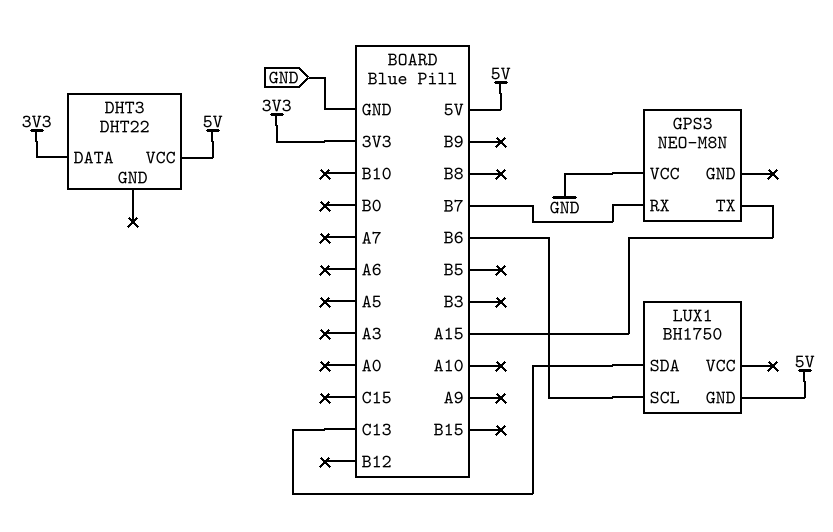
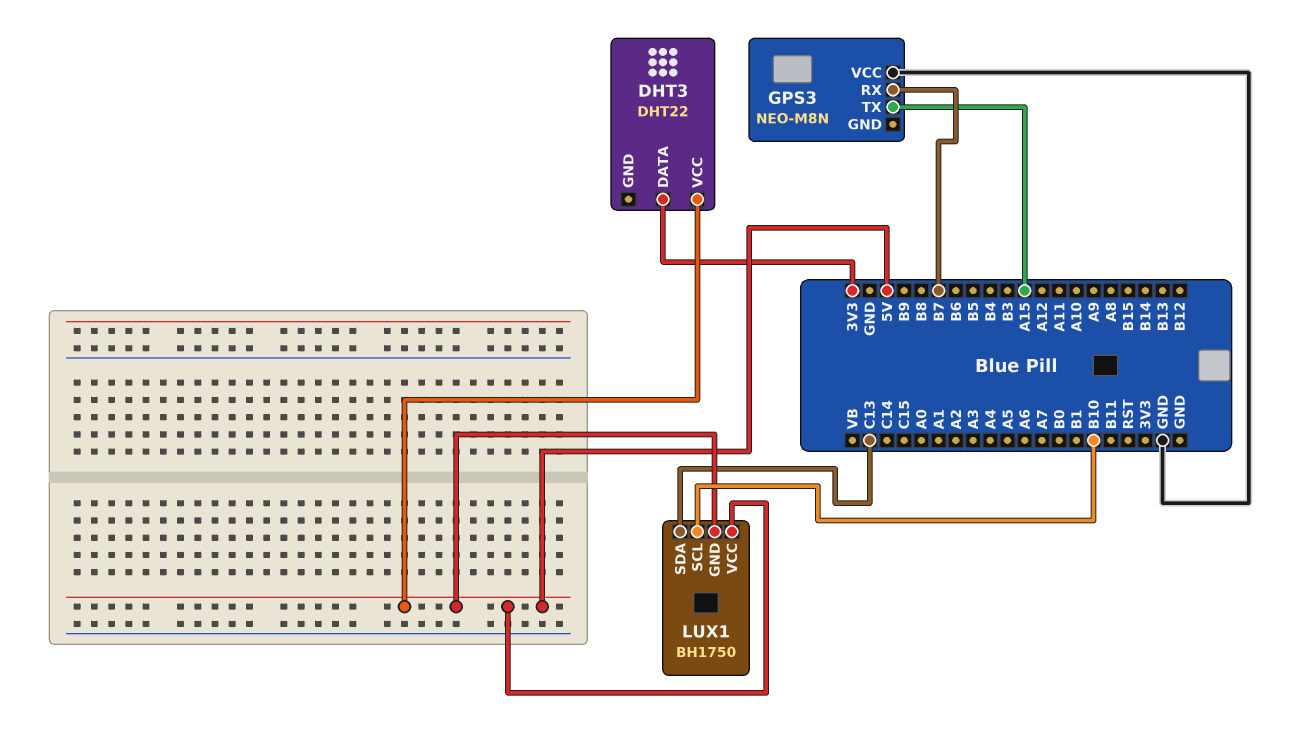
LUX1 pin SCL: B6 -> B10
LUX1 pin VCC: none -> 5V

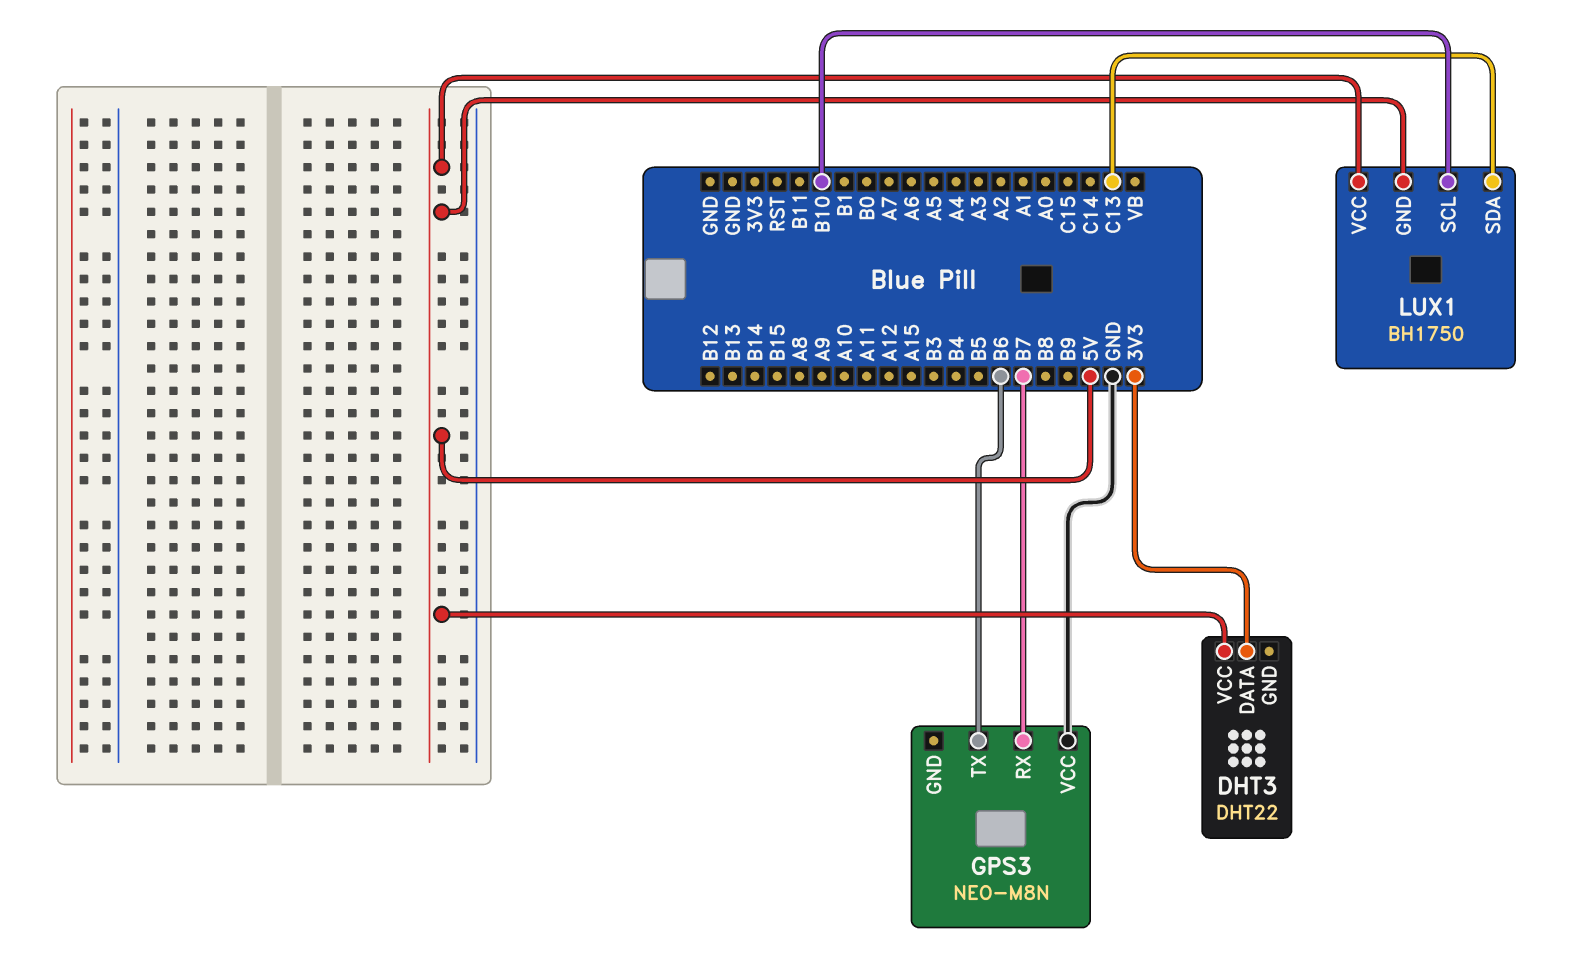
GPS3 pin TX: A15 -> B6

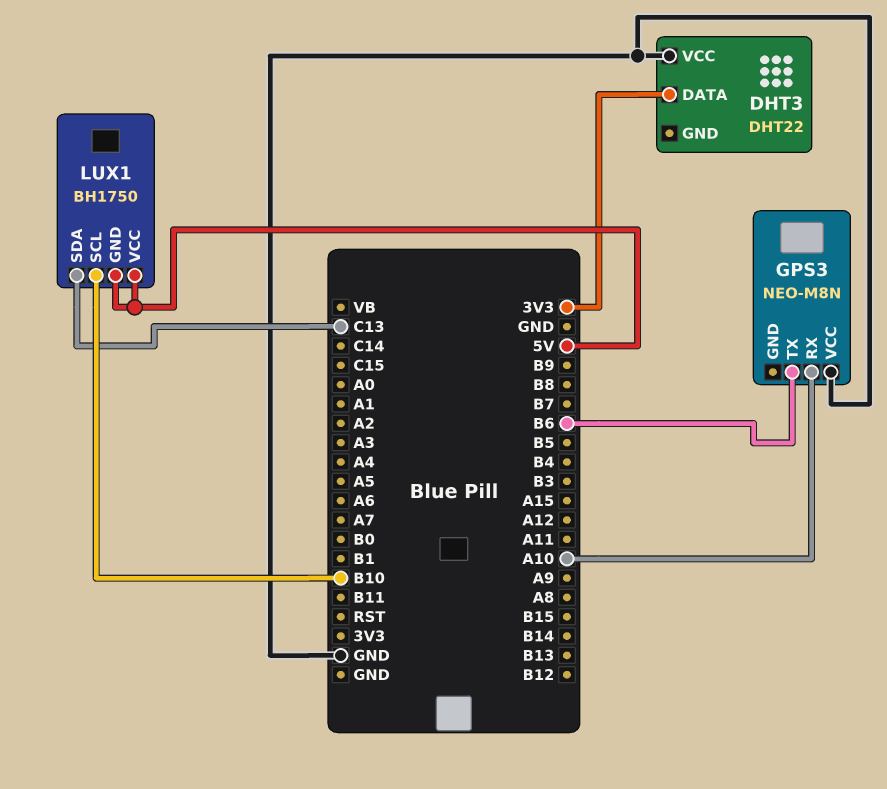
DHT3 pin VCC: 5V -> GND
GPS3 pin RX: B7 -> A10

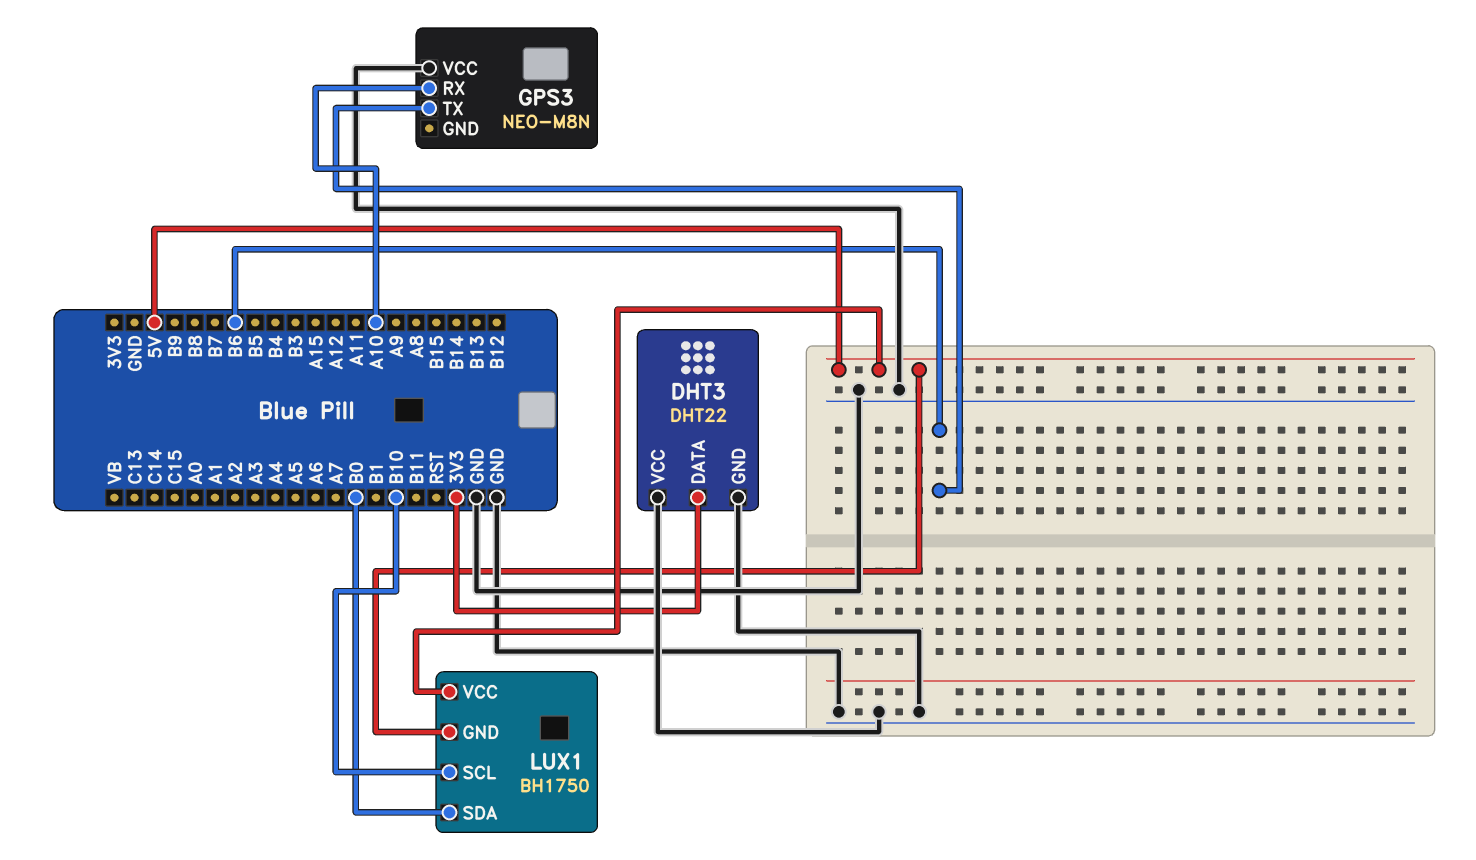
DHT3 pin GND: none -> GND
LUX1 pin SDA: C13 -> B0

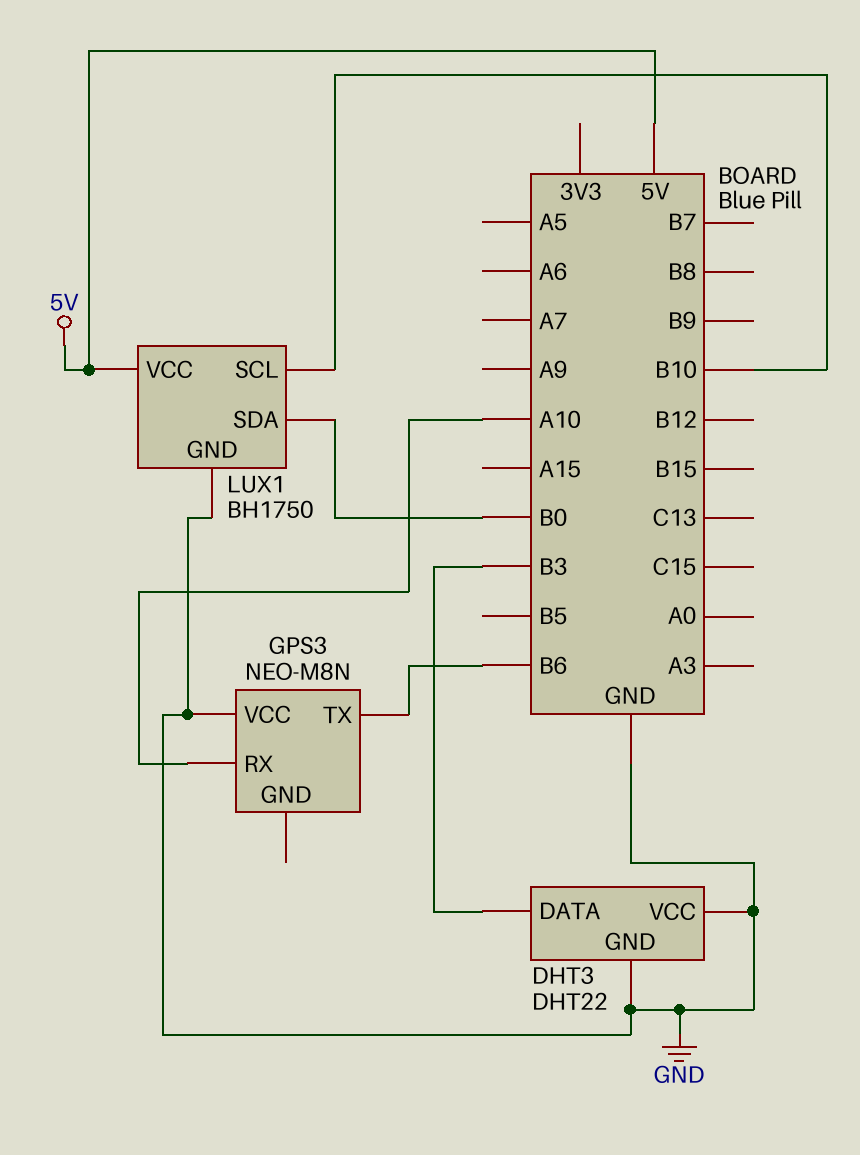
DHT3 pin DATA: 3V3 -> B3
LUX1 pin GND: 5V -> GND

